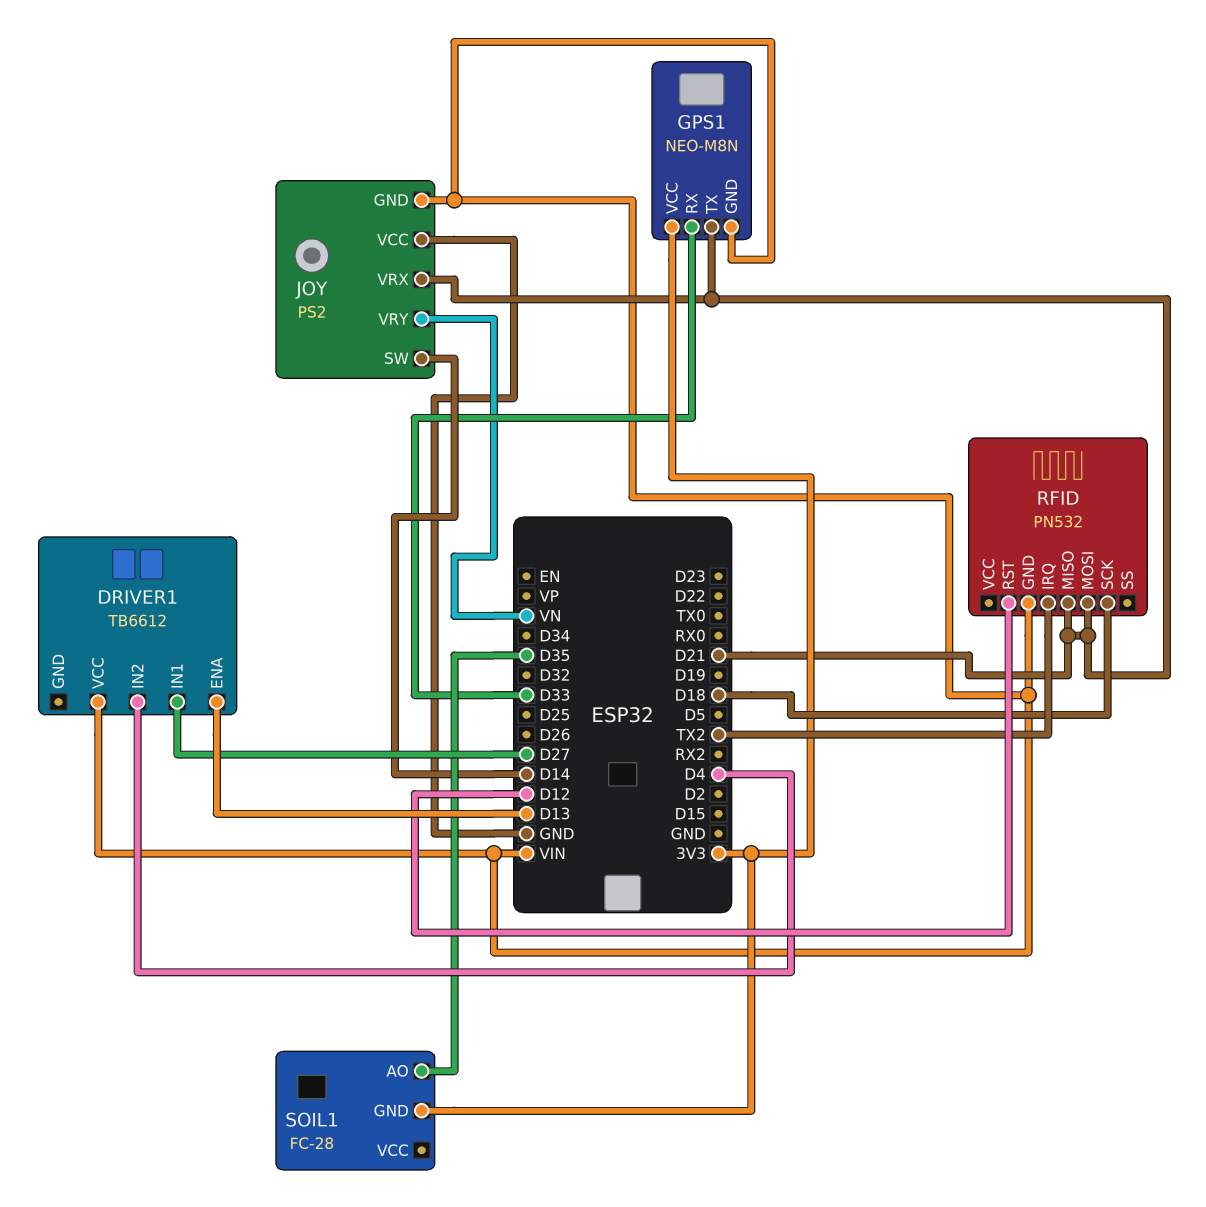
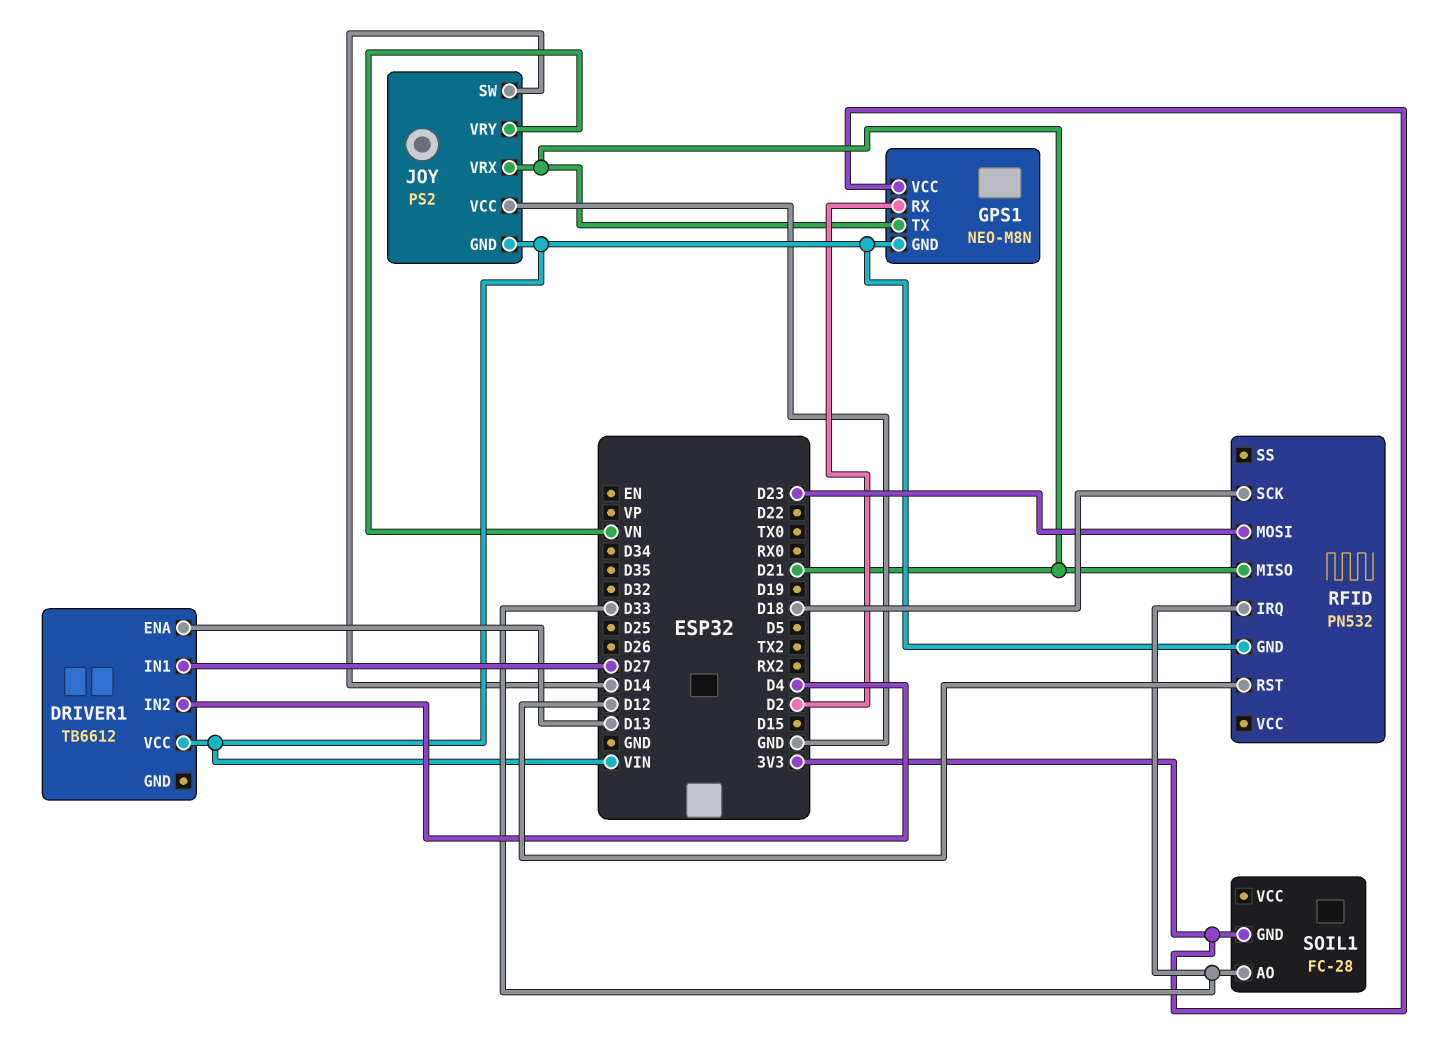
GPS1 pin RX: D33 -> D2
RFID pin IRQ: TX2 -> D33
RFID pin MOSI: D21 -> D23
SOIL1 pin AO: D35 -> D33

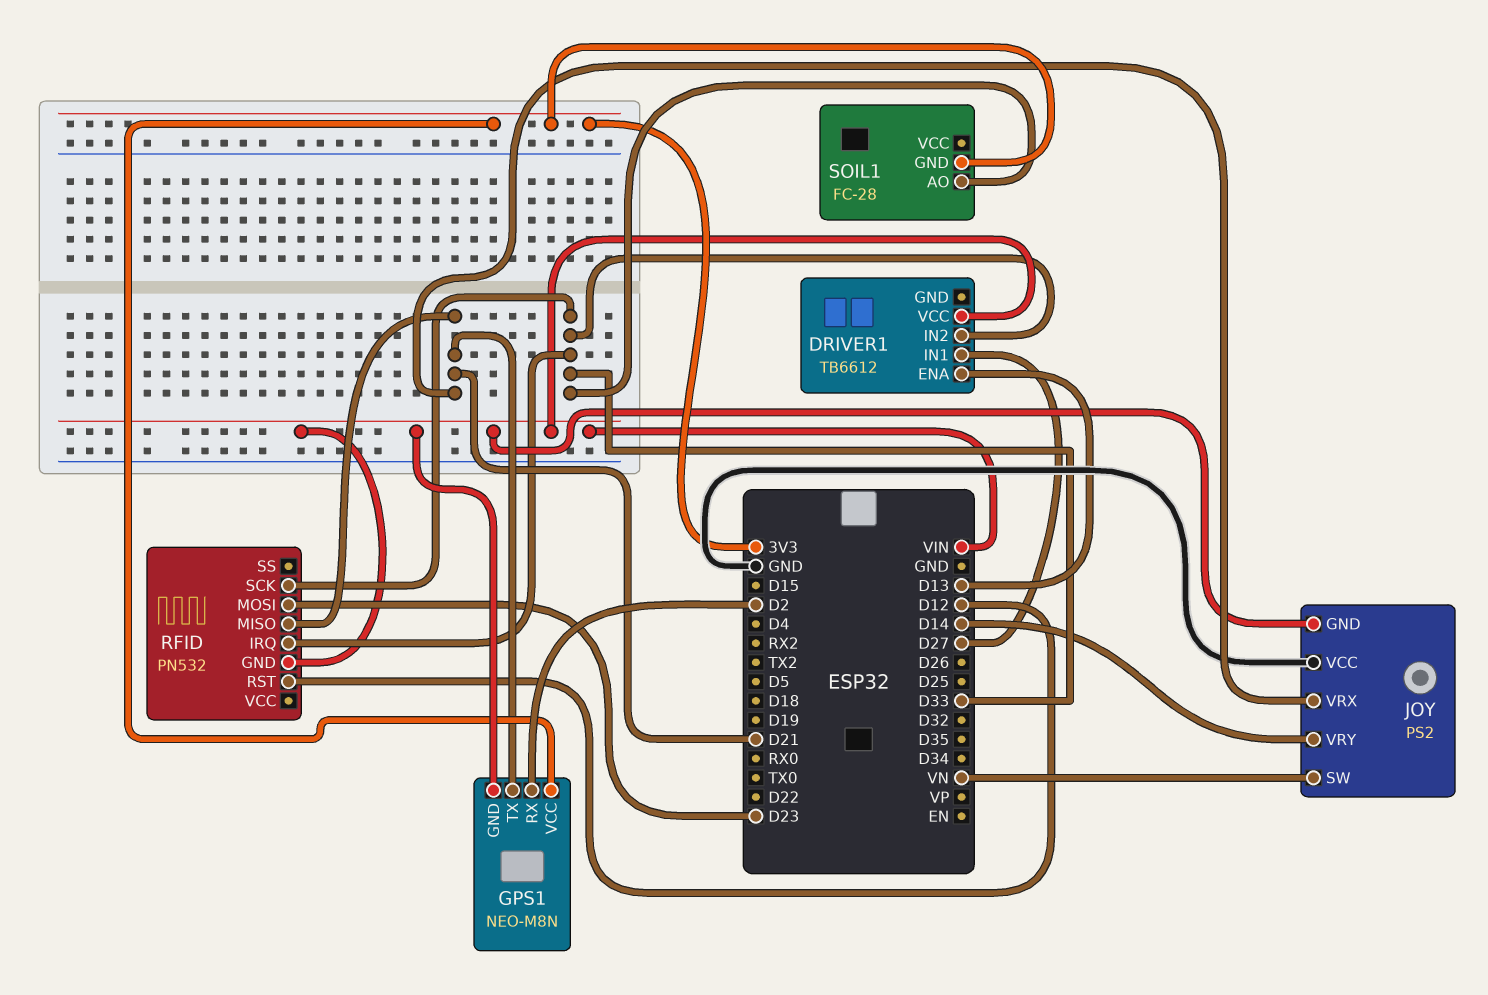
DRIVER1 pin IN2: D4 -> D33
JOY pin SW: D14 -> VN
JOY pin VRY: VN -> D14
RFID pin SCK: D18 -> D33

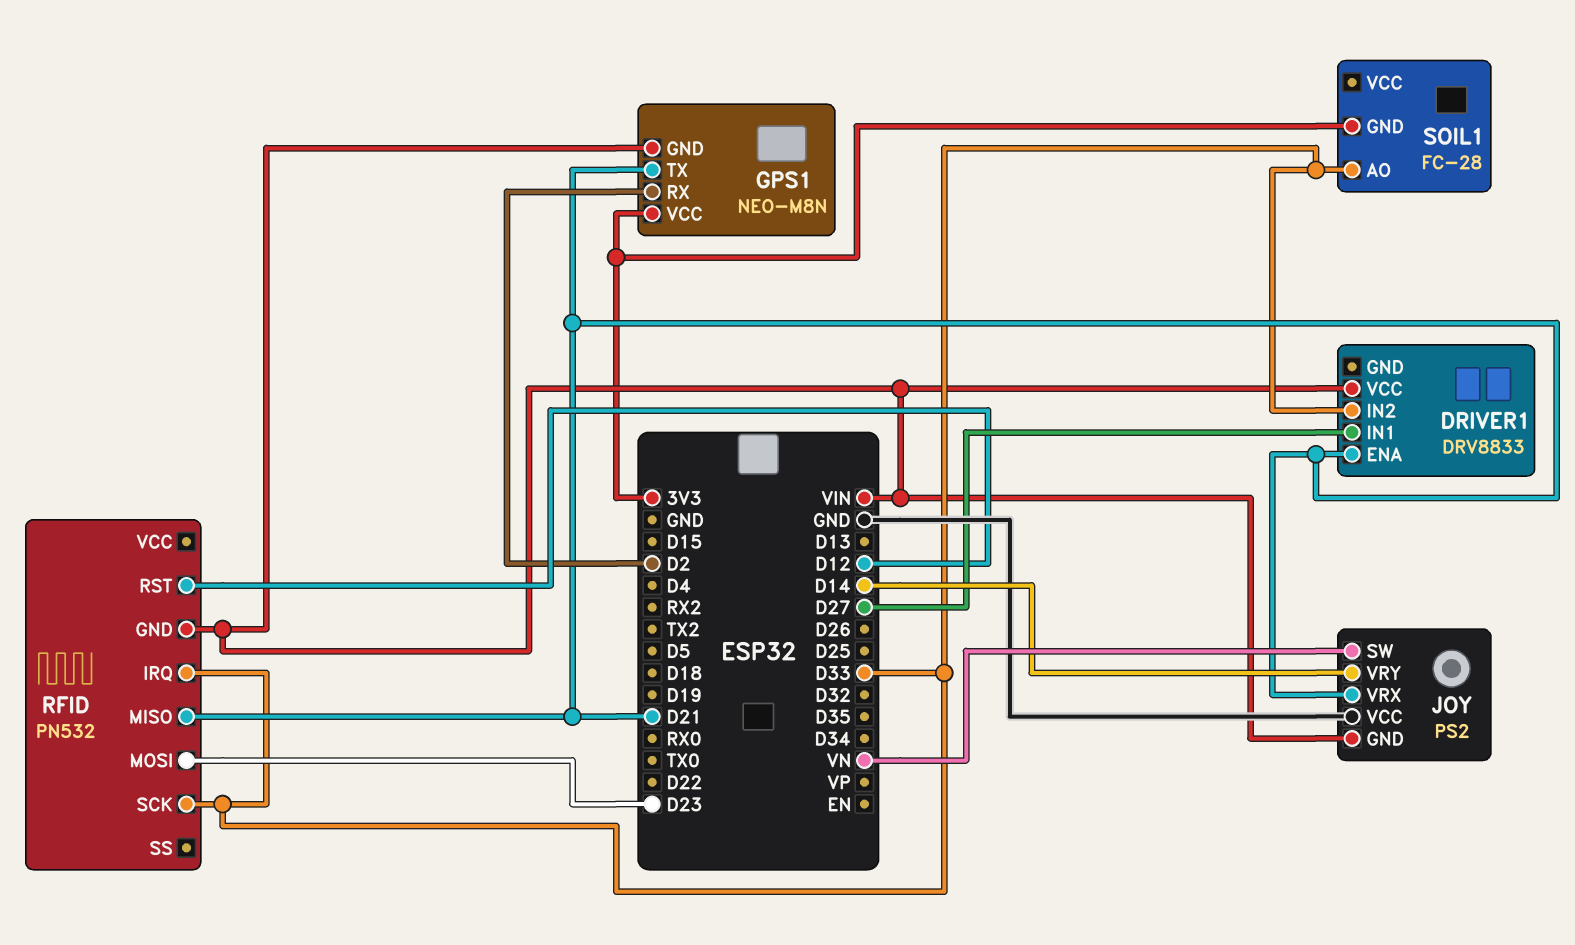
DRIVER1: TB6612 -> DRV8833
DRIVER1 pin ENA: D13 -> D21

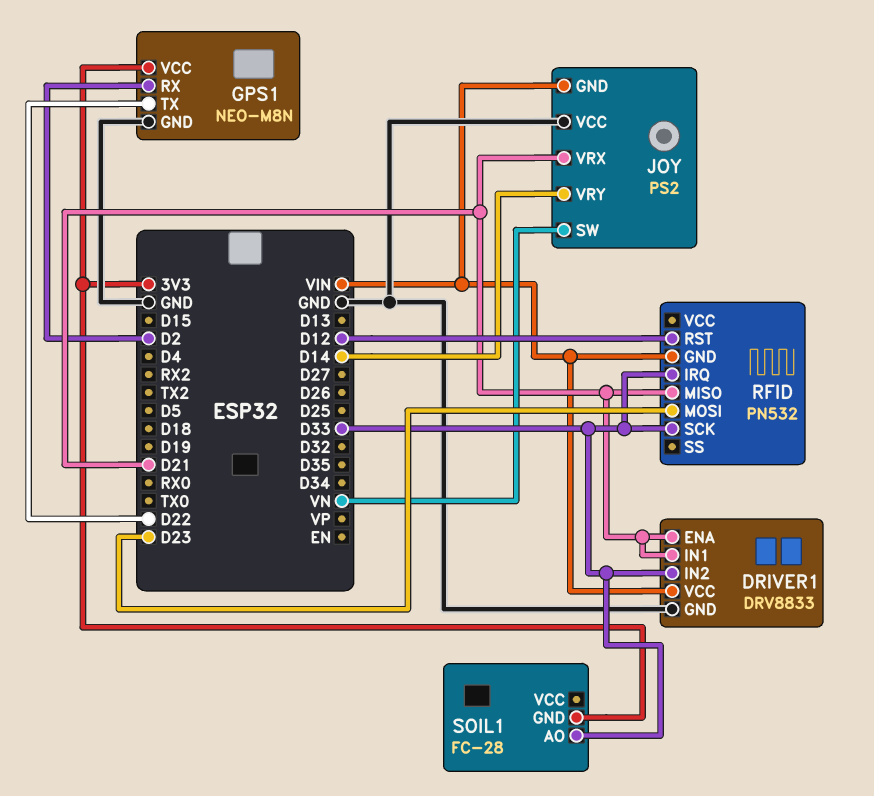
DRIVER1 pin GND: none -> GND
DRIVER1 pin IN1: D27 -> D21
GPS1 pin GND: VIN -> GND
GPS1 pin TX: D21 -> D22

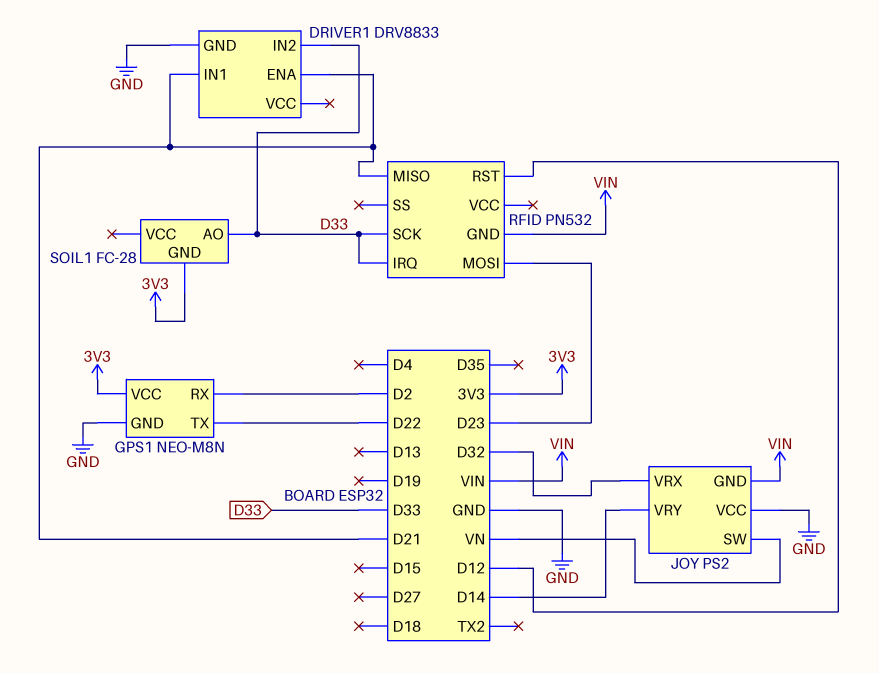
DRIVER1 pin VCC: VIN -> none
JOY pin VRX: D21 -> D32

